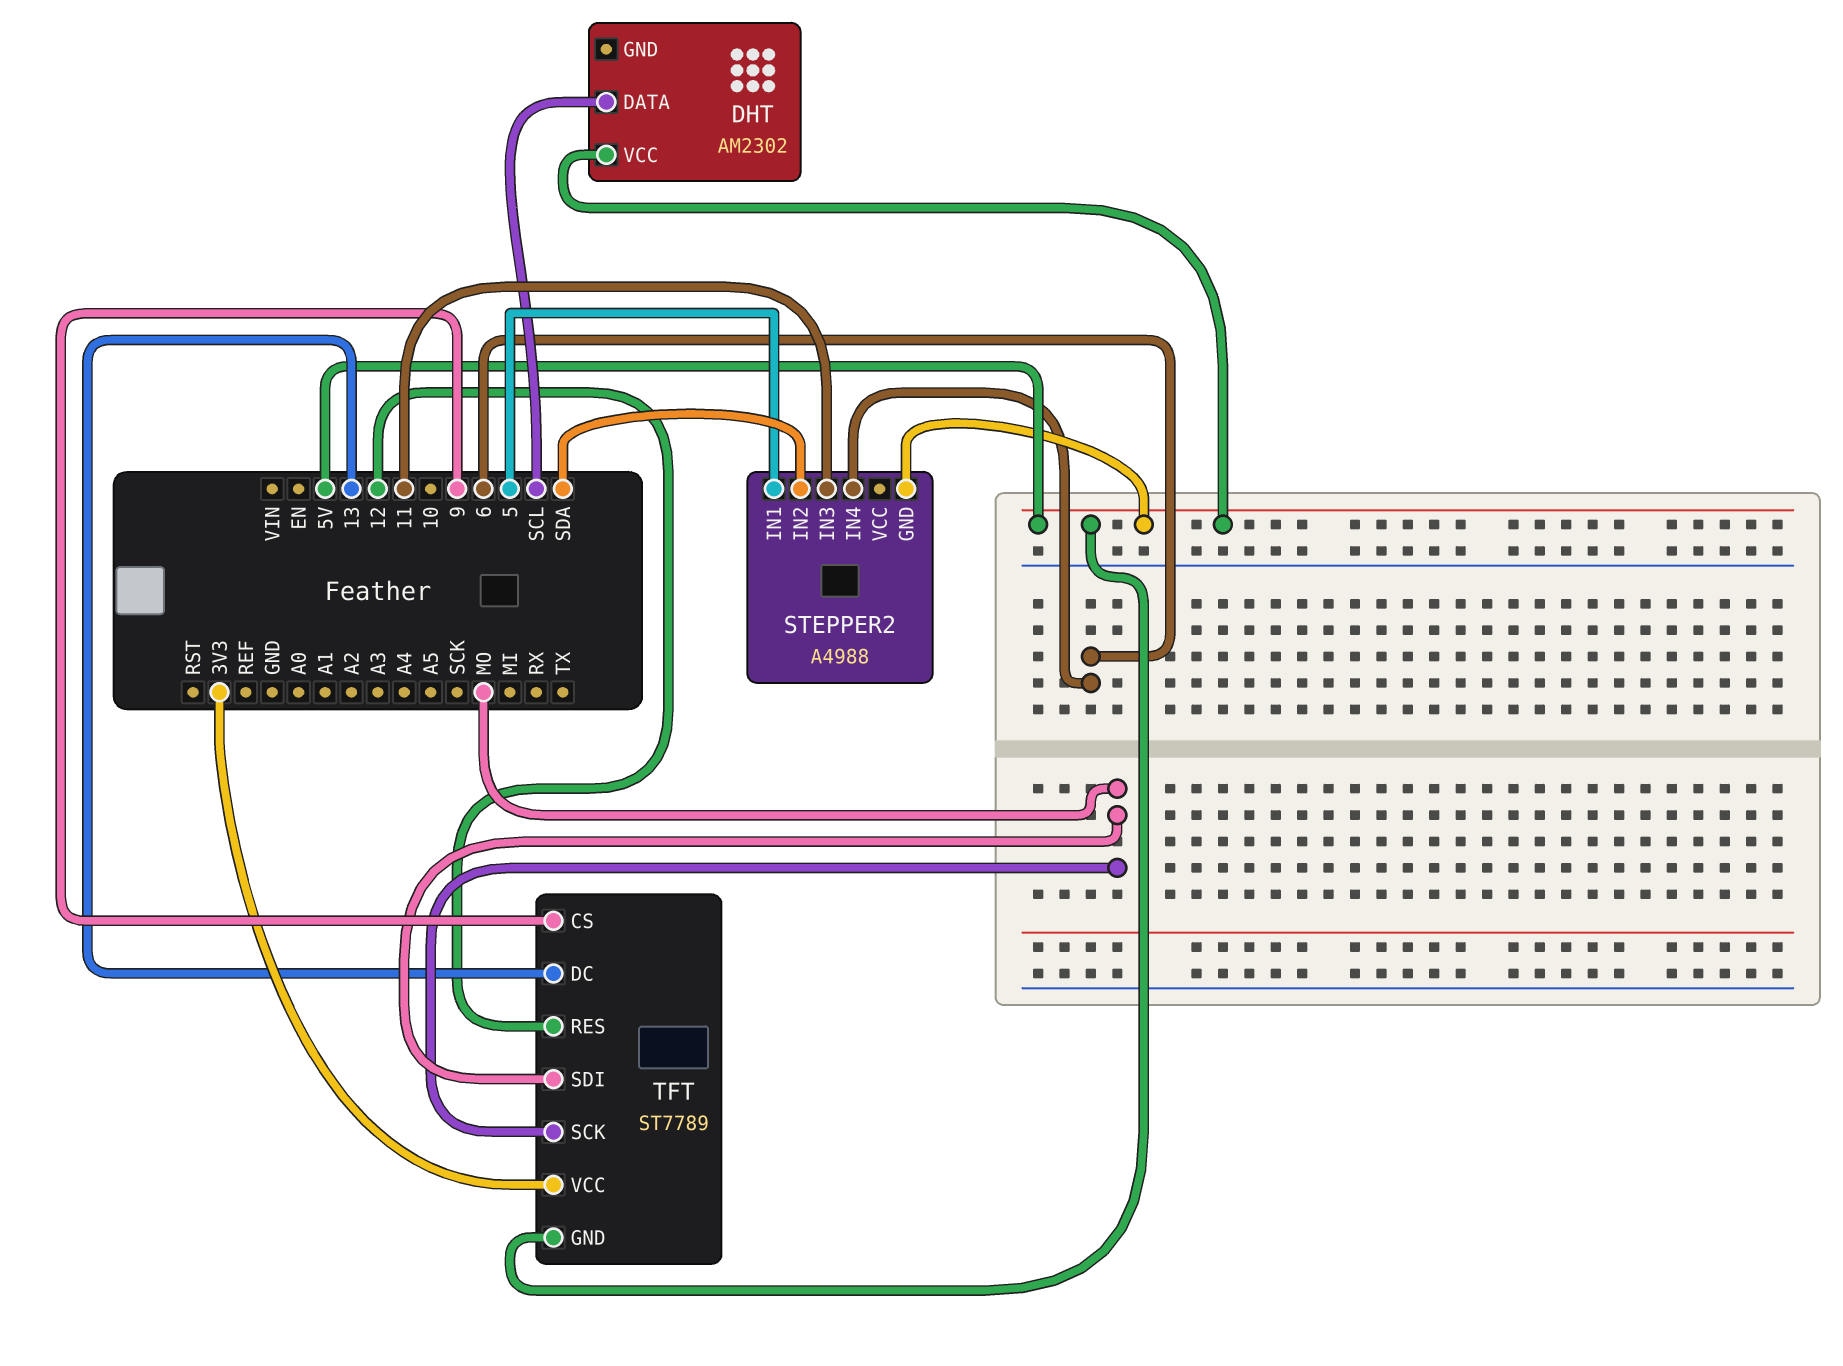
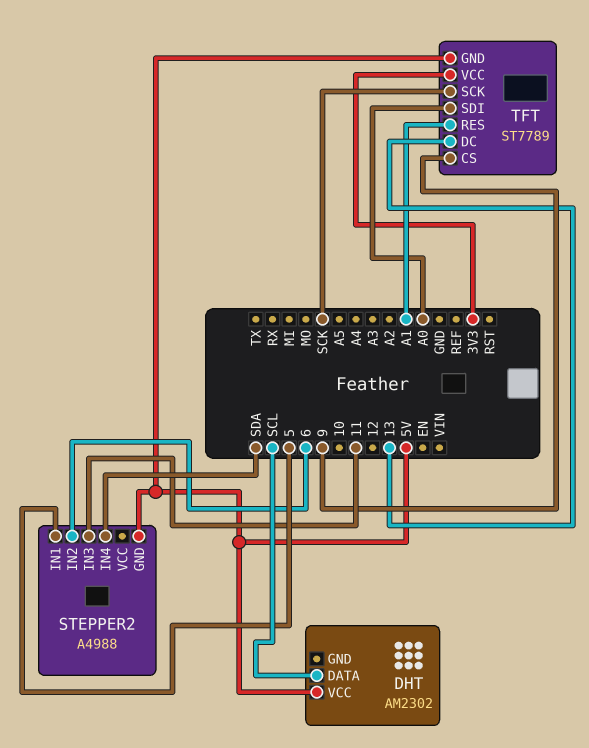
STEPPER2 pin IN2: SDA -> 6
STEPPER2 pin IN4: 6 -> SDA
TFT pin RES: 12 -> A1
TFT pin SCK: MO -> SCK
TFT pin SDI: MO -> A0

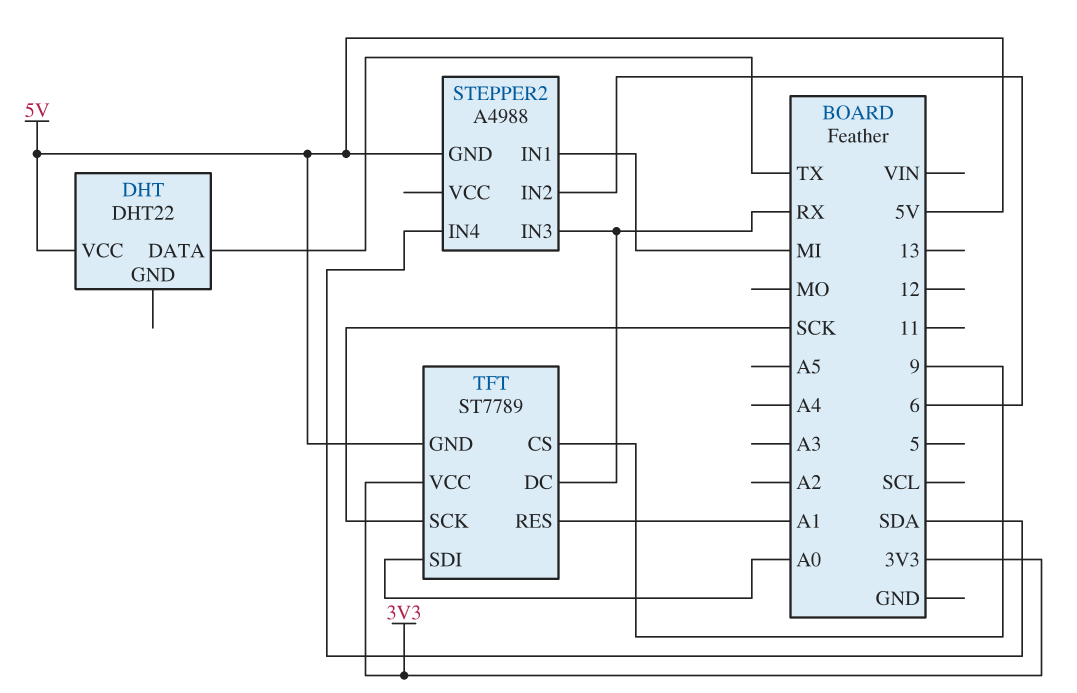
DHT: AM2302 -> DHT22
DHT pin DATA: SCL -> TX
STEPPER2 pin IN1: 5 -> MI
STEPPER2 pin IN3: 11 -> RX
TFT pin DC: 13 -> RX

